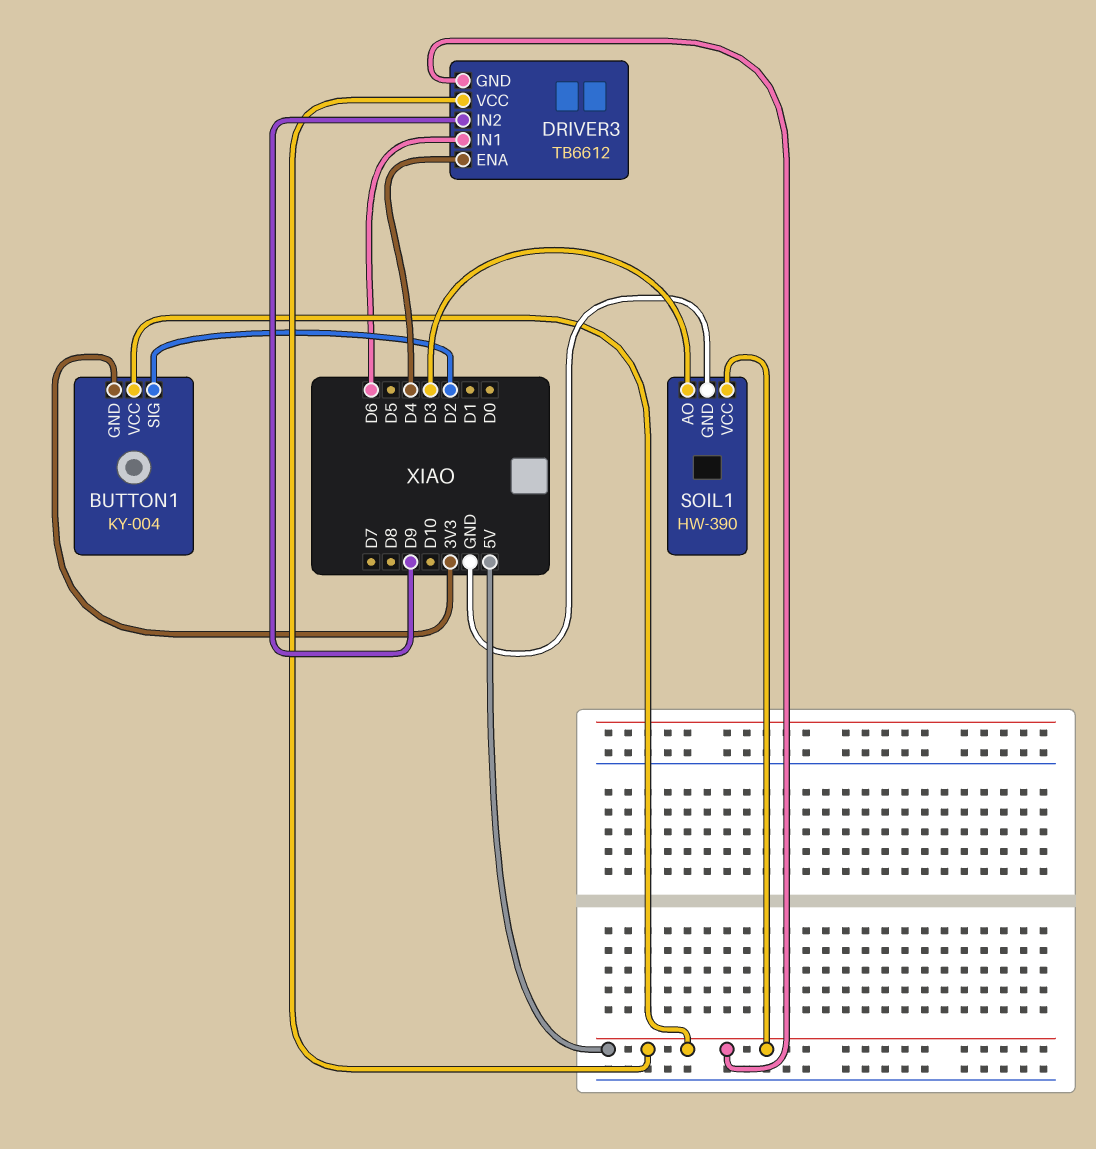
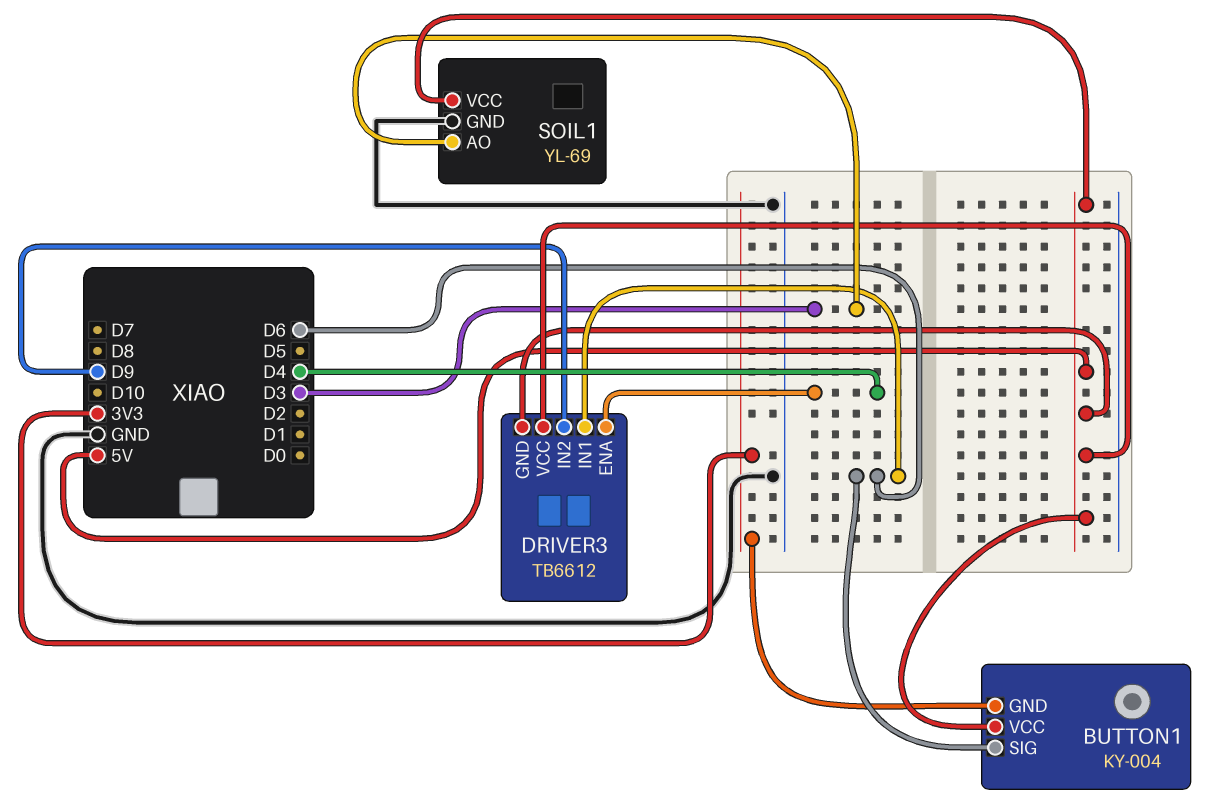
BUTTON1 pin SIG: D2 -> D6
SOIL1: HW-390 -> YL-69

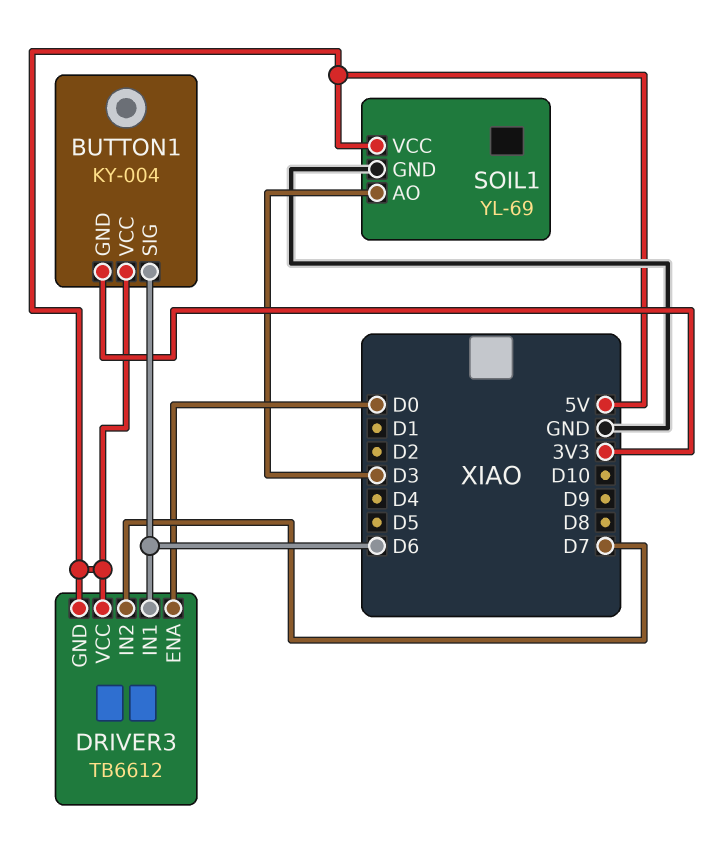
DRIVER3 pin ENA: D4 -> D0
DRIVER3 pin IN2: D9 -> D7

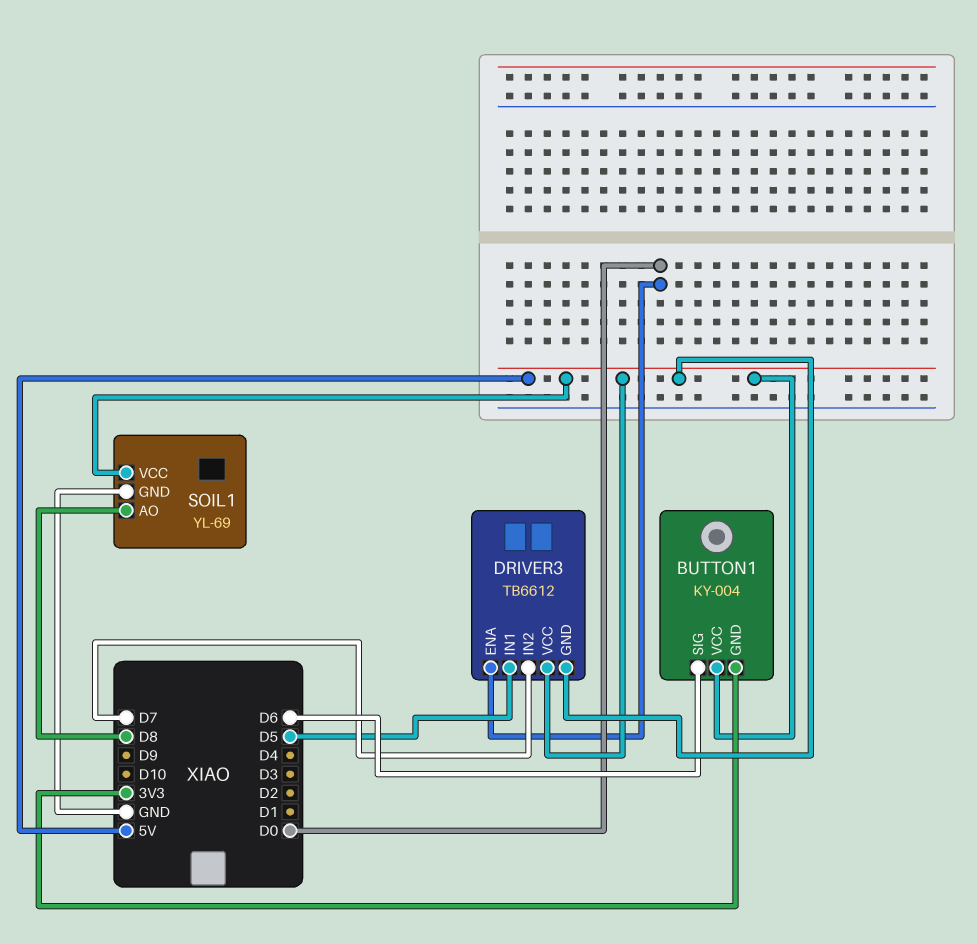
DRIVER3 pin IN1: D6 -> D5
SOIL1 pin AO: D3 -> D8

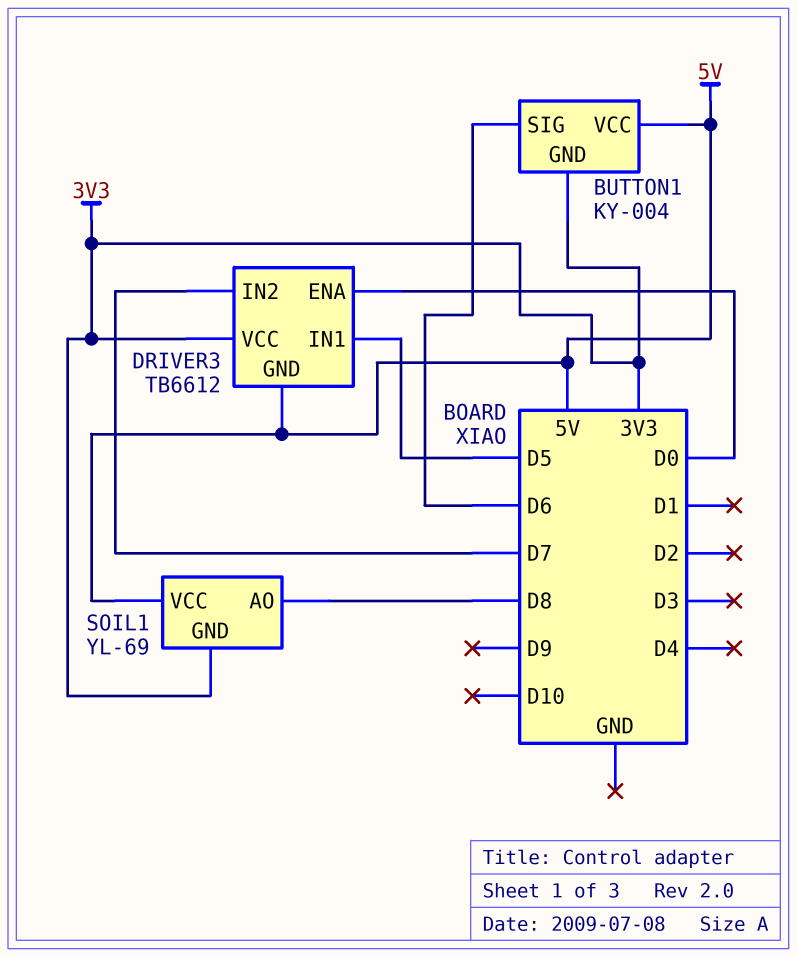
DRIVER3 pin VCC: 5V -> 3V3
SOIL1 pin GND: GND -> 3V3

